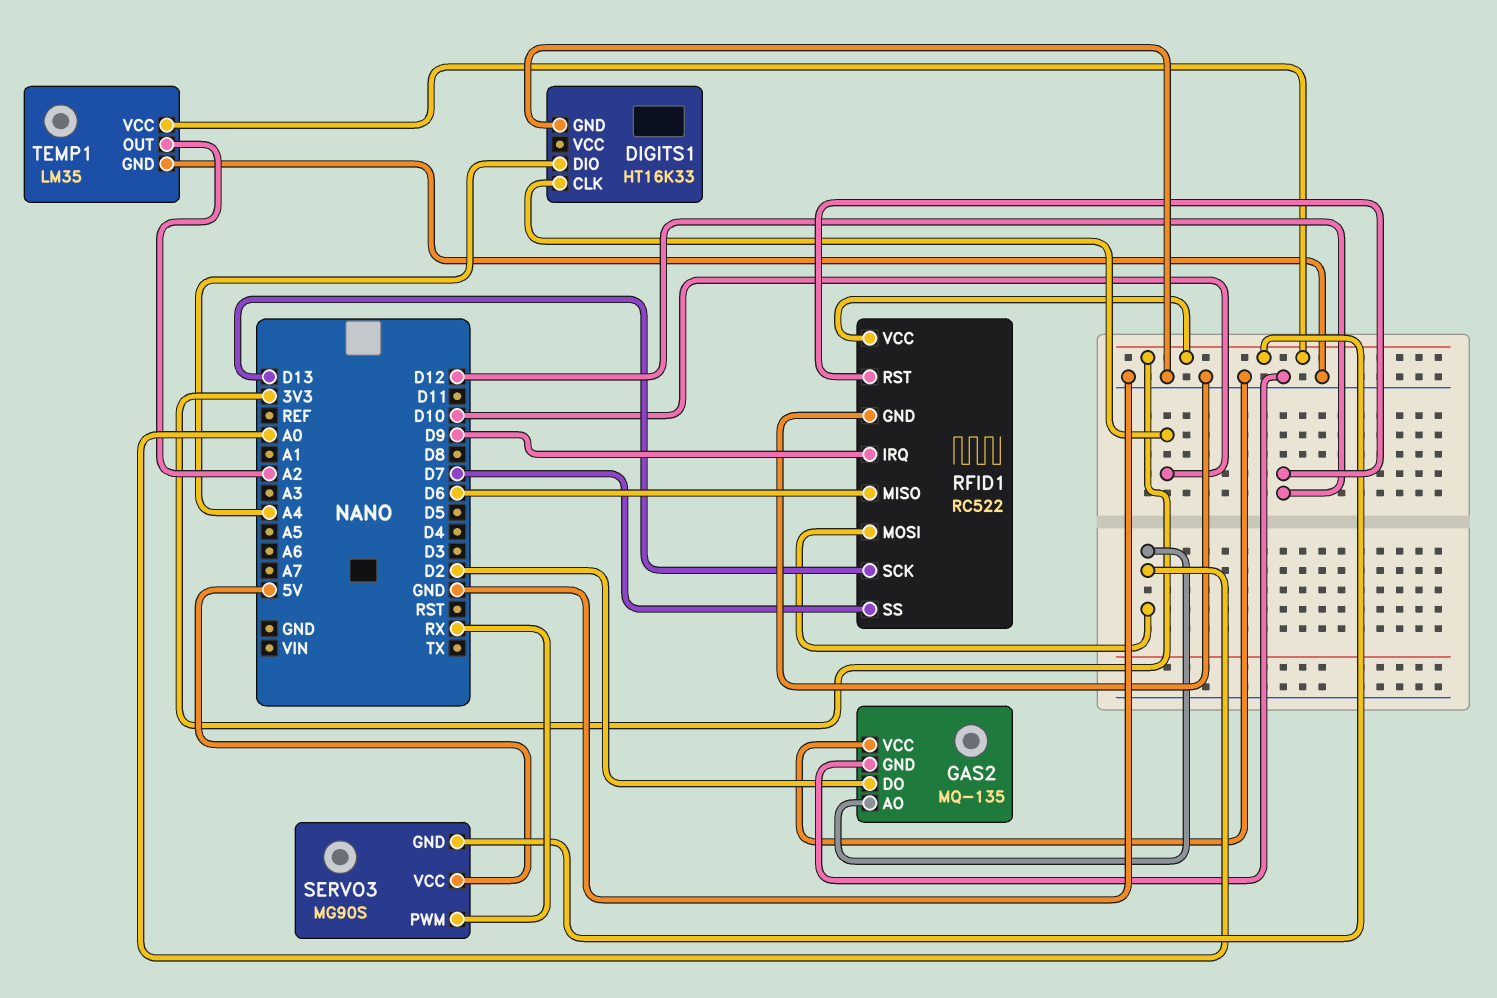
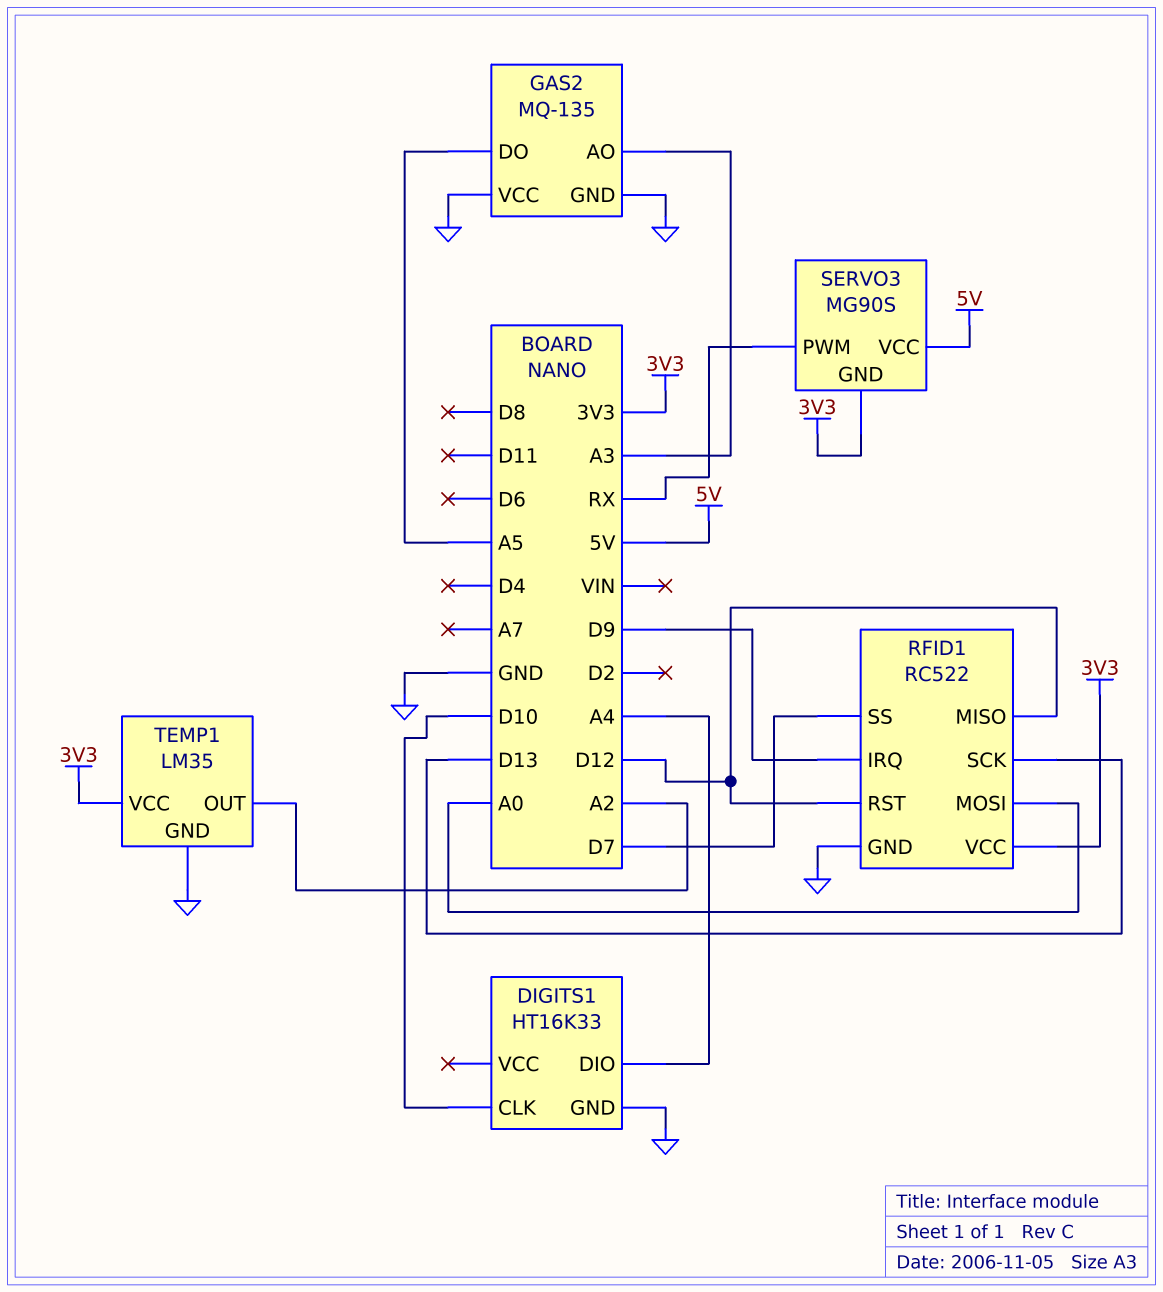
GAS2 pin AO: A0 -> A3
GAS2 pin DO: D2 -> A5
RFID1 pin MISO: D6 -> D12

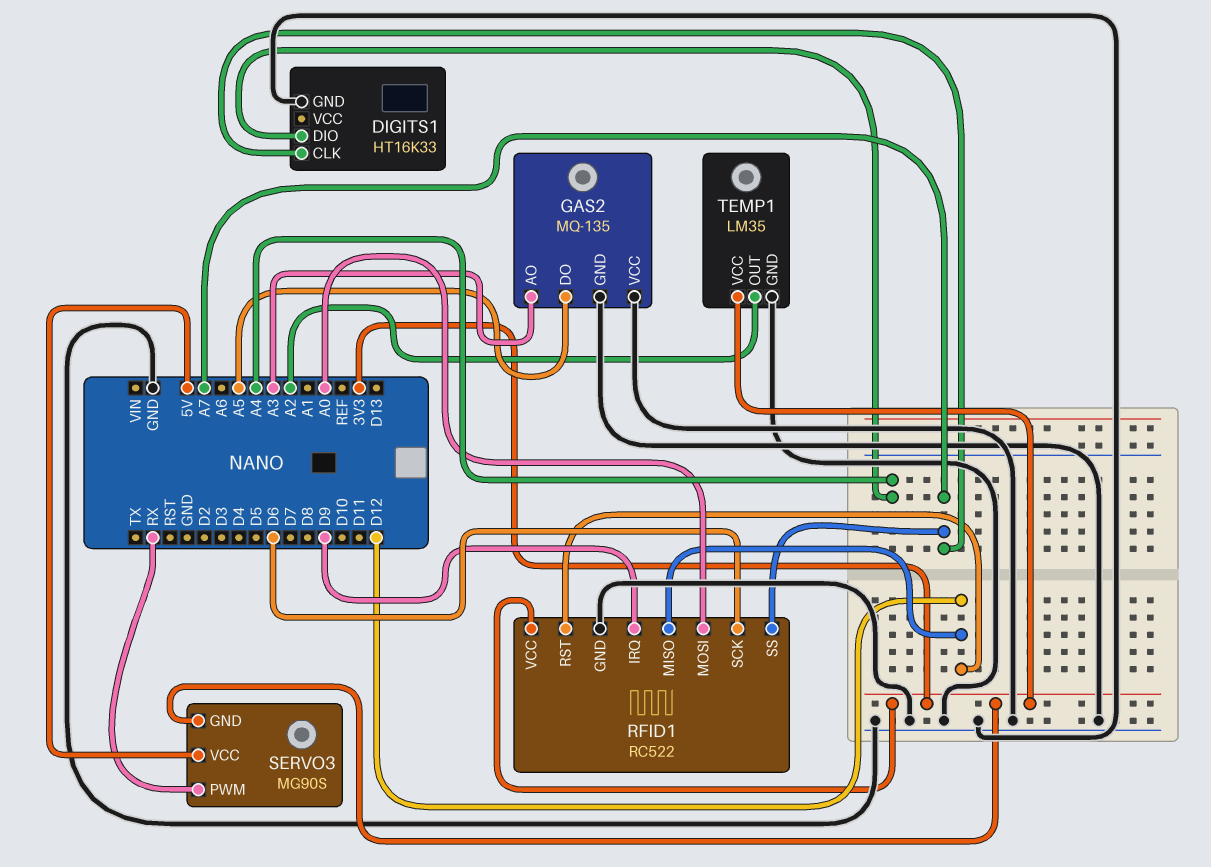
DIGITS1 pin CLK: D10 -> A7
RFID1 pin SCK: D13 -> D6
RFID1 pin SS: D7 -> A7

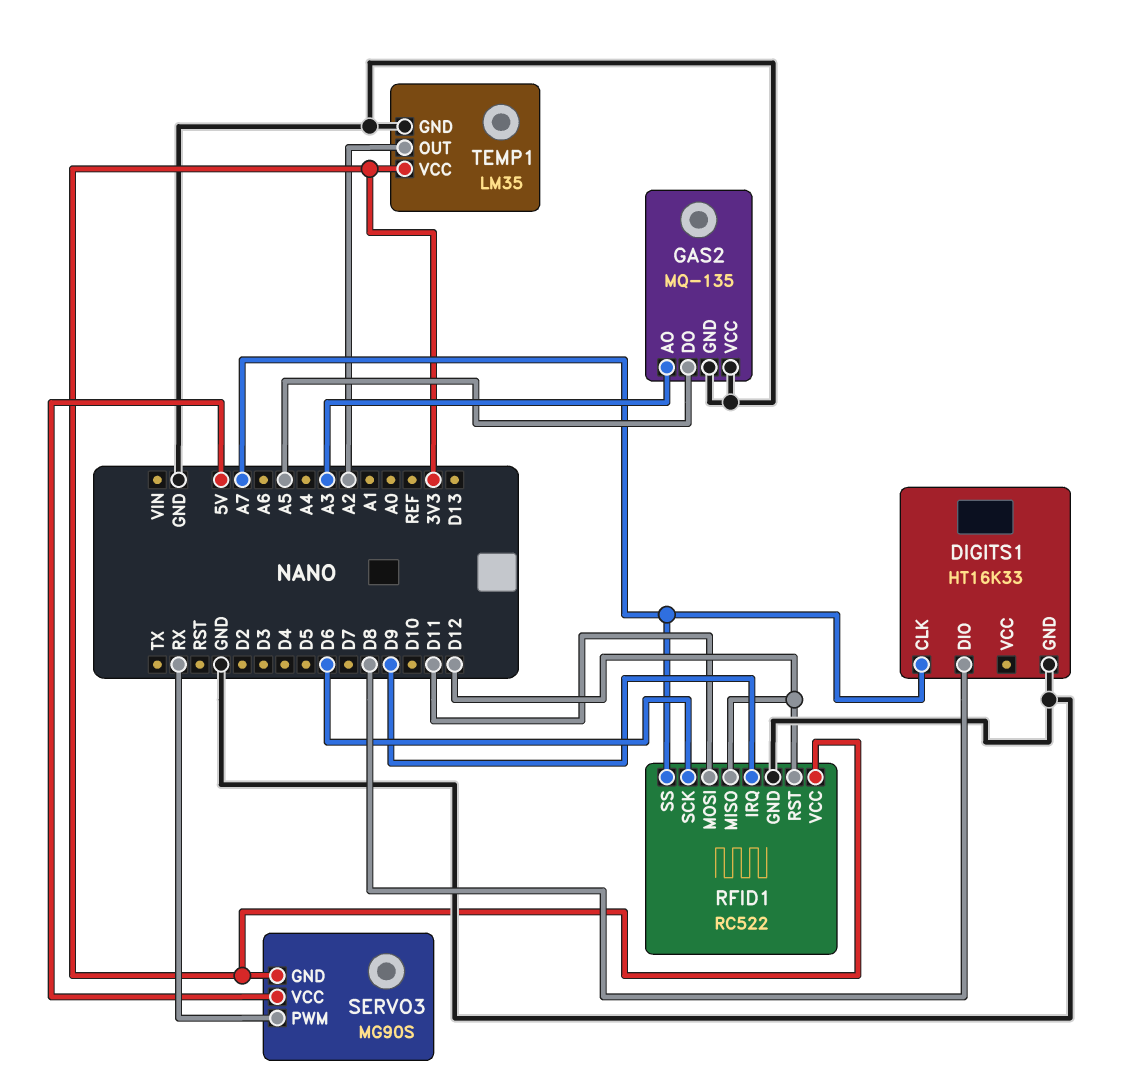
DIGITS1 pin DIO: A4 -> D8
RFID1 pin MOSI: A0 -> D11

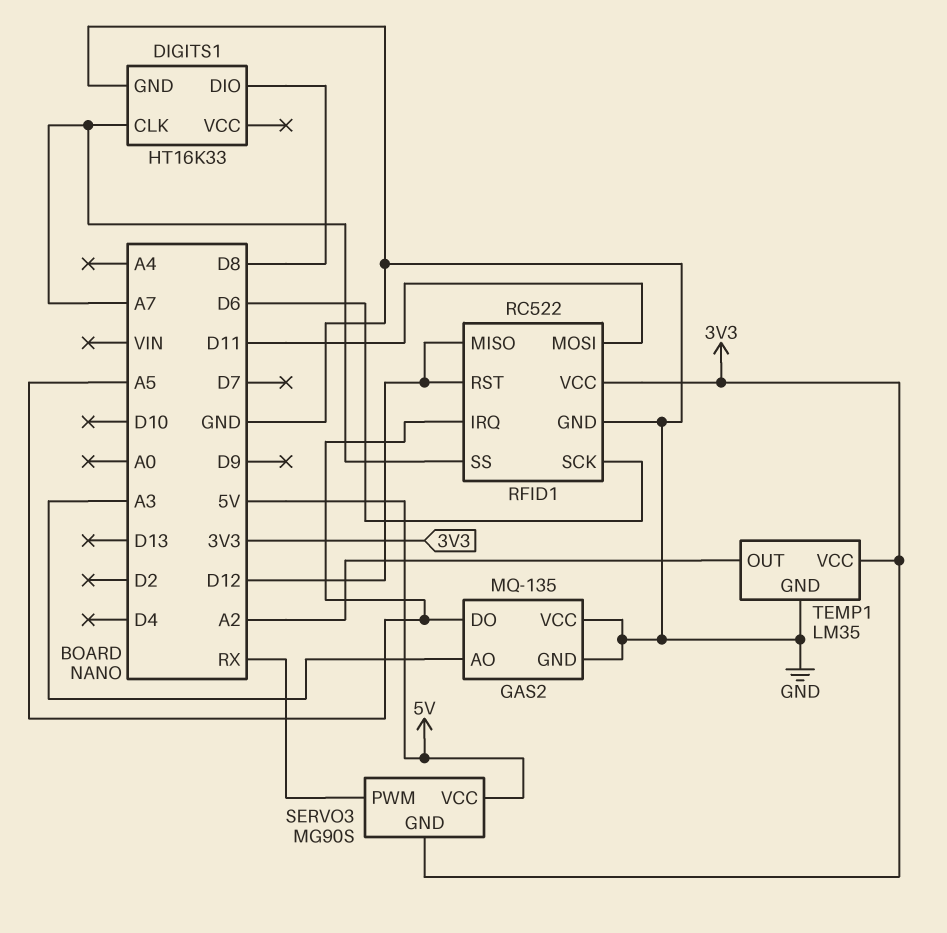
RFID1 pin IRQ: D9 -> A5

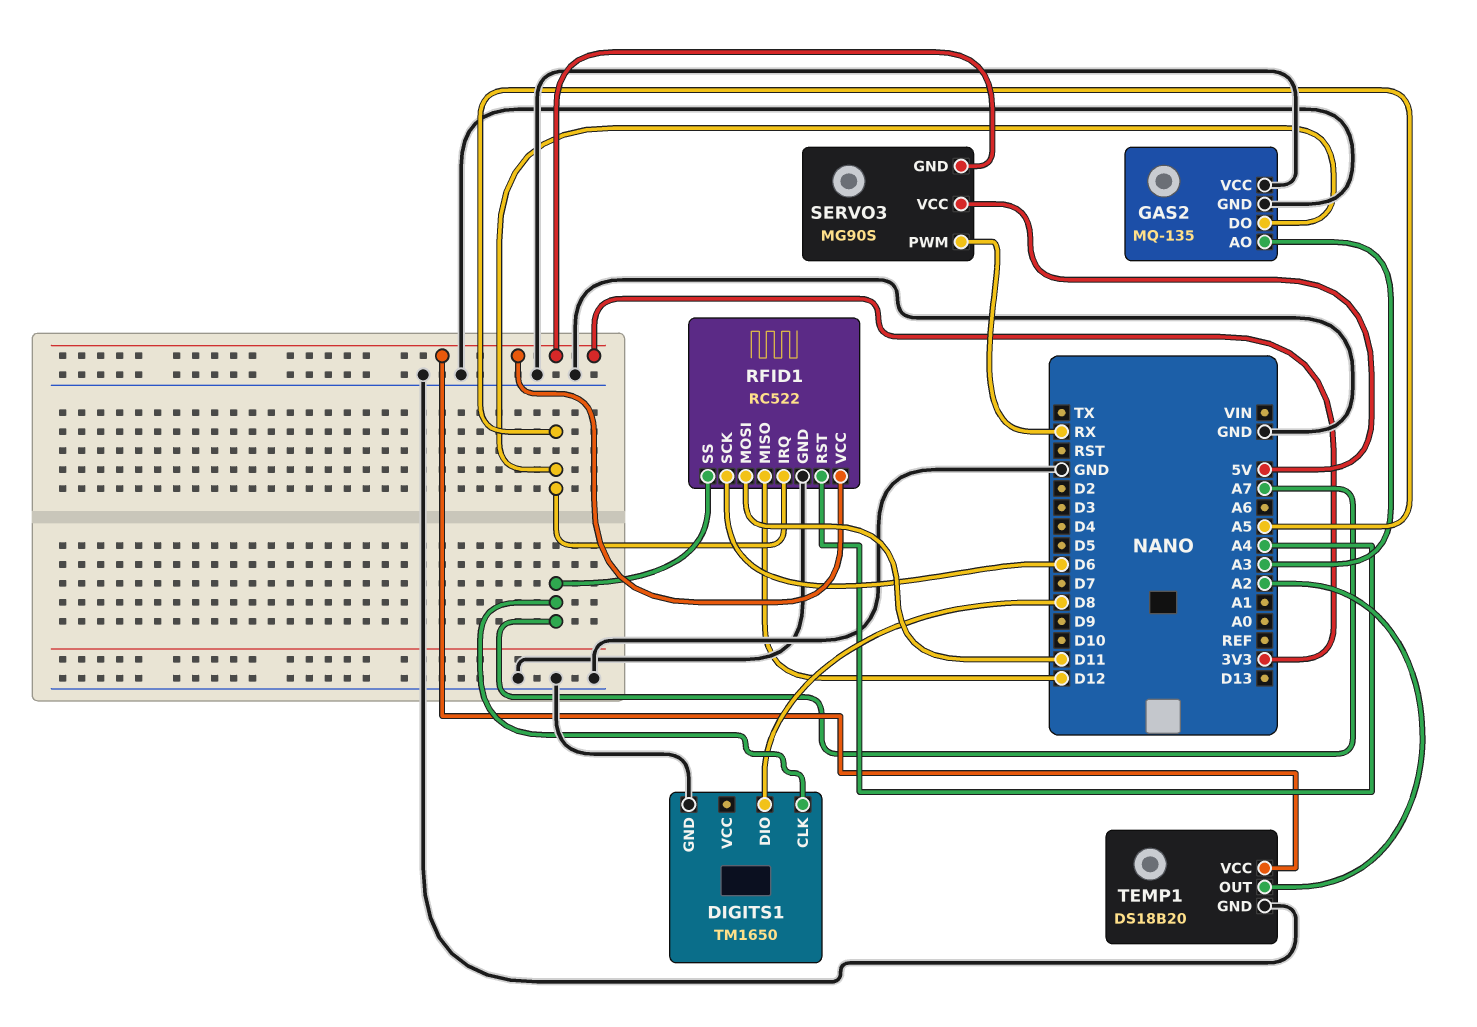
DIGITS1: HT16K33 -> TM1650
RFID1 pin RST: D12 -> A4
TEMP1: LM35 -> DS18B20

